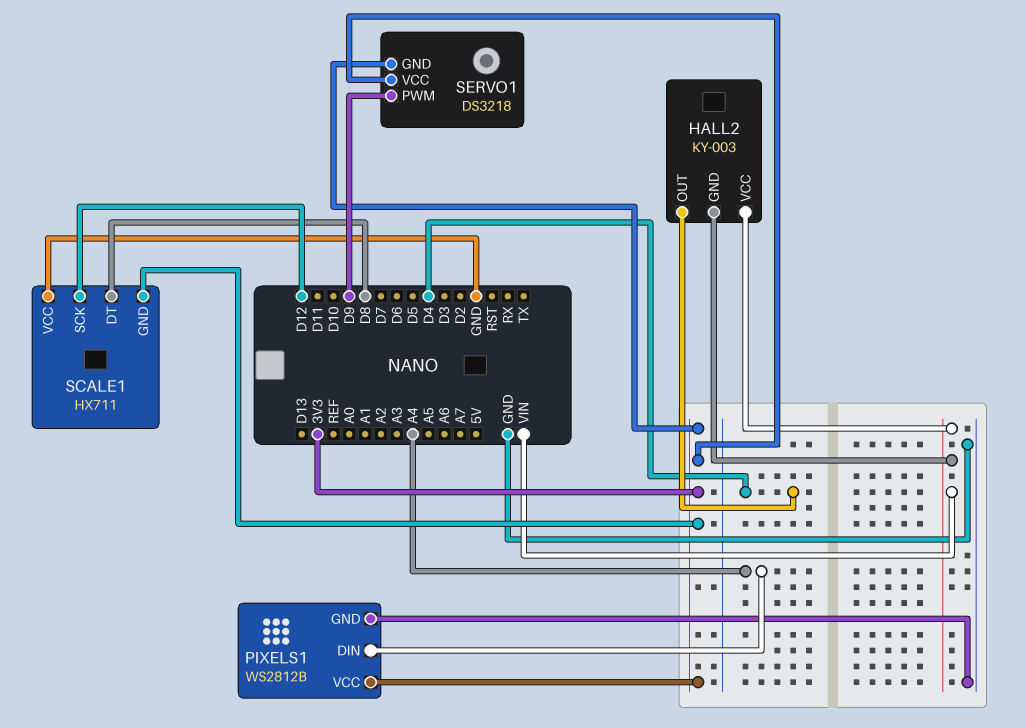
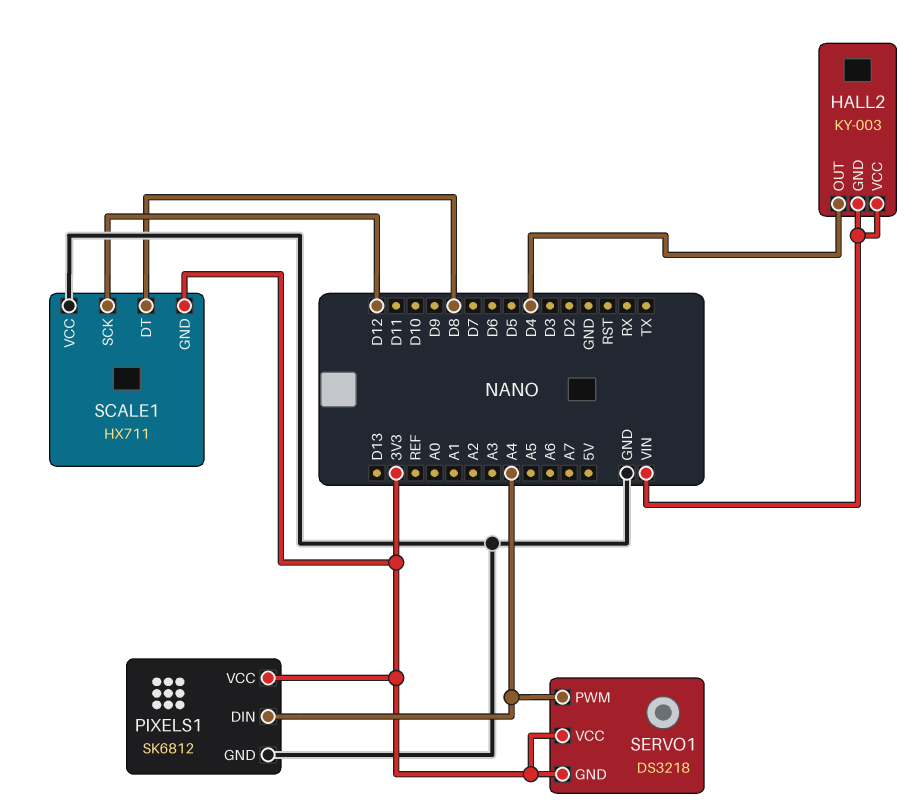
PIXELS1: WS2812B -> SK6812
SERVO1 pin PWM: D9 -> A4

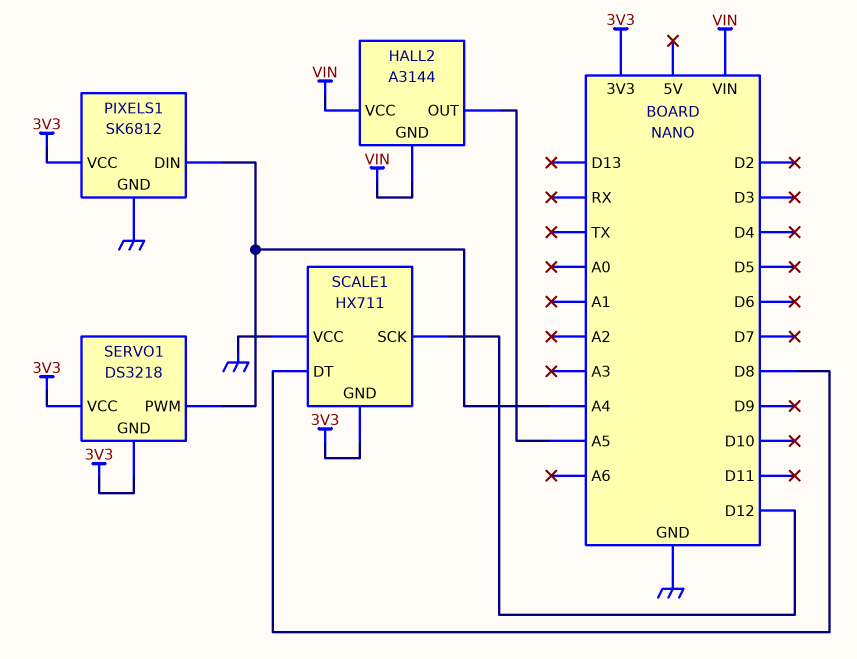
HALL2: KY-003 -> A3144
HALL2 pin OUT: D4 -> A5

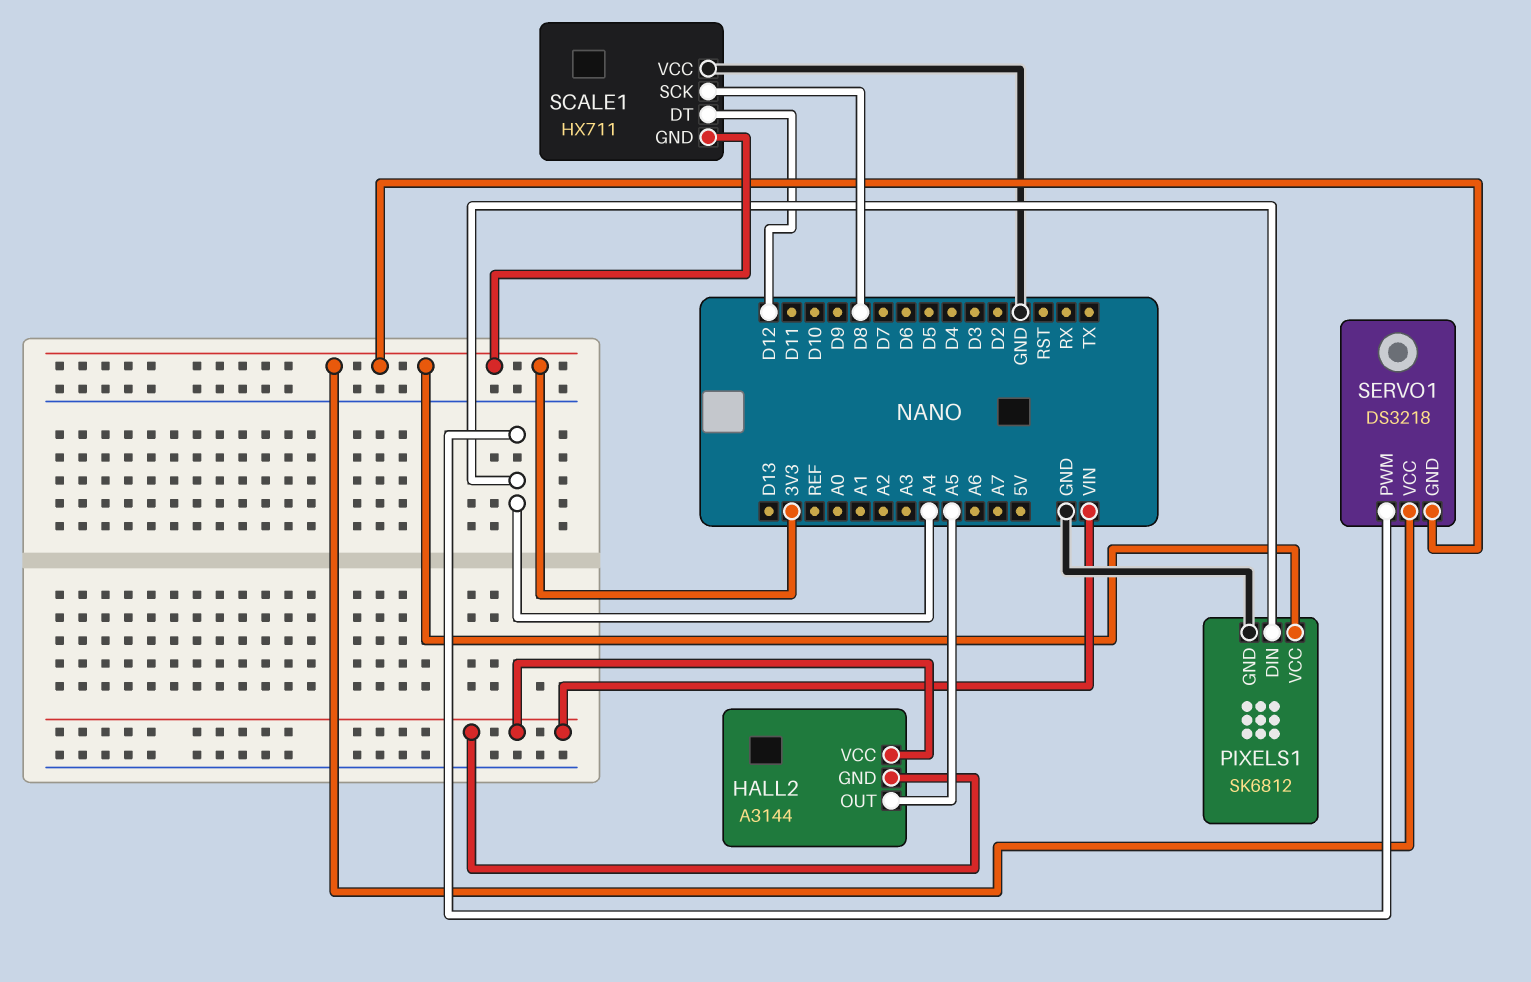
SCALE1 pin DT: D8 -> D12
SCALE1 pin SCK: D12 -> D8

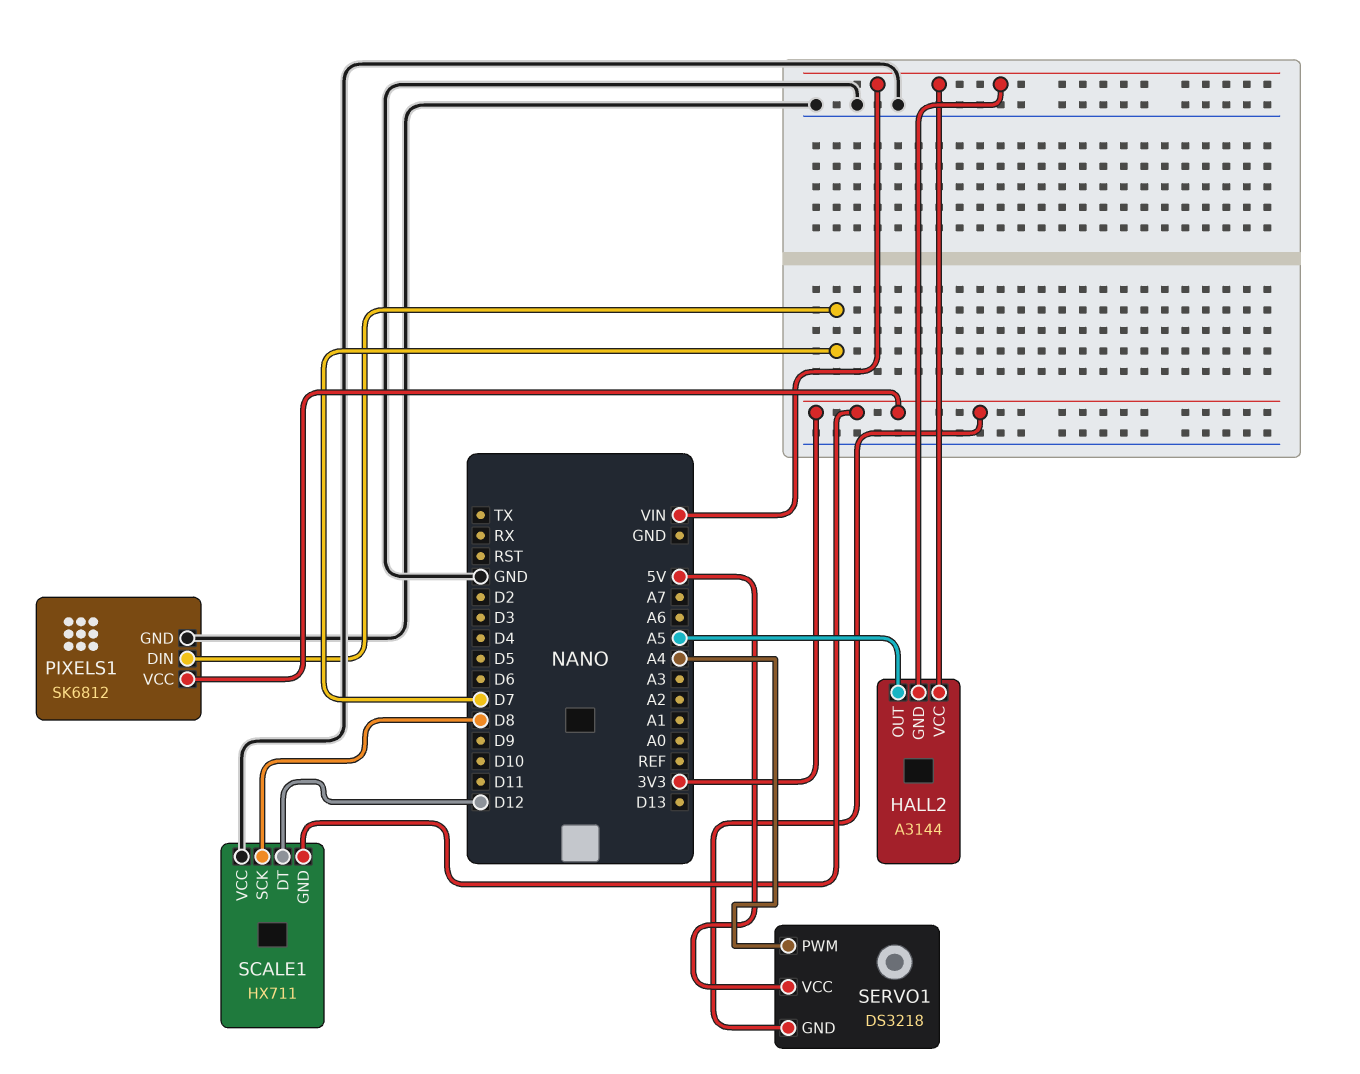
PIXELS1 pin DIN: A4 -> D7
SERVO1 pin VCC: 3V3 -> 5V

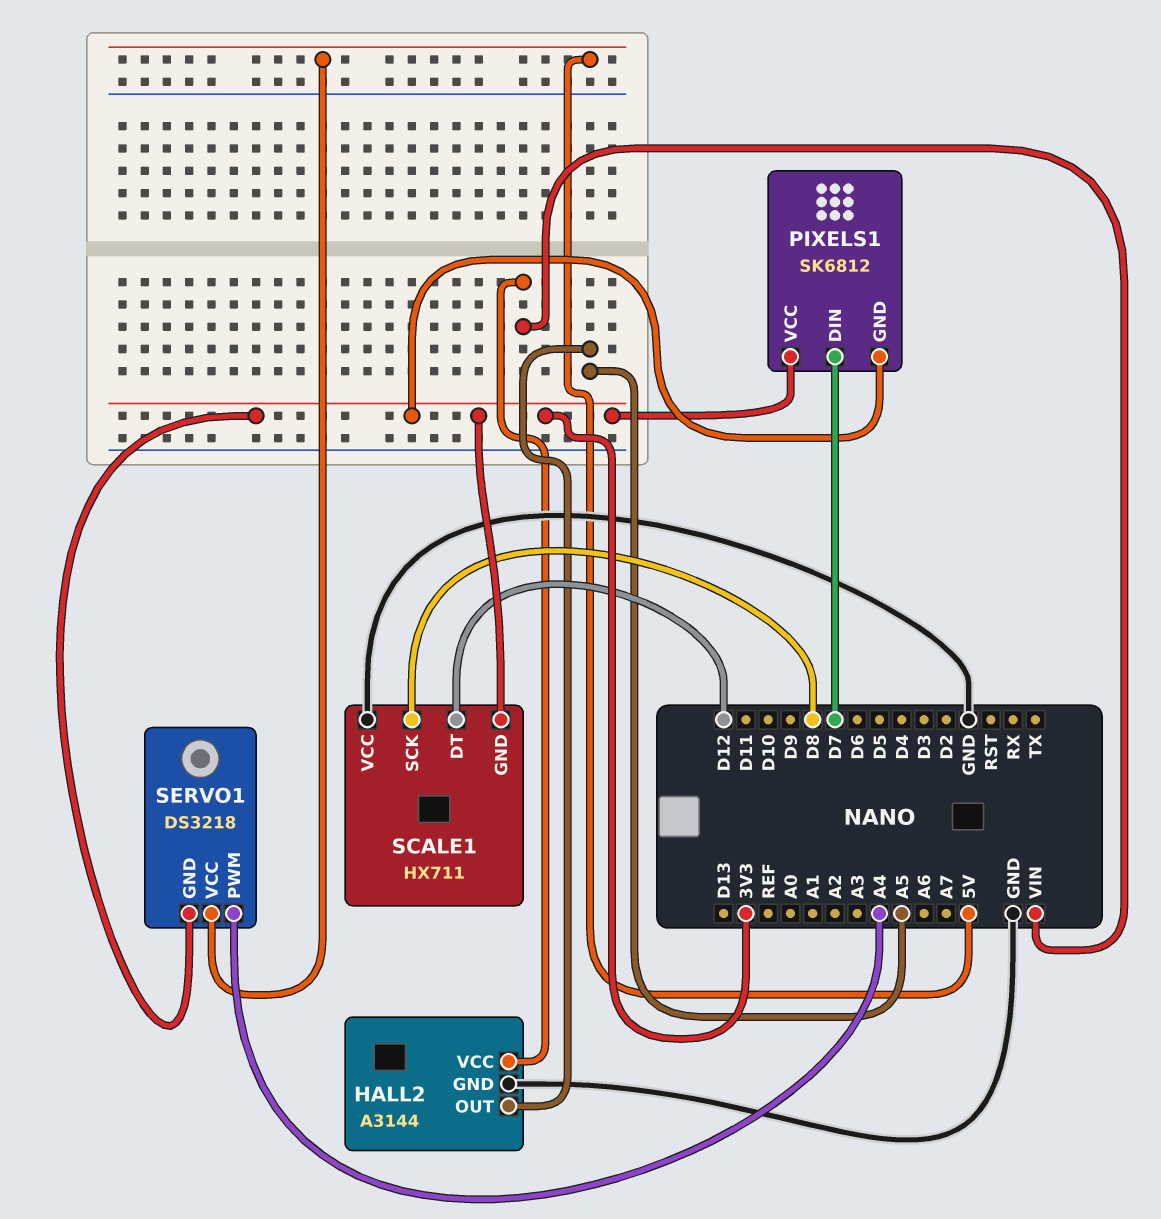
HALL2 pin GND: VIN -> GND
PIXELS1 pin GND: GND -> 3V3

